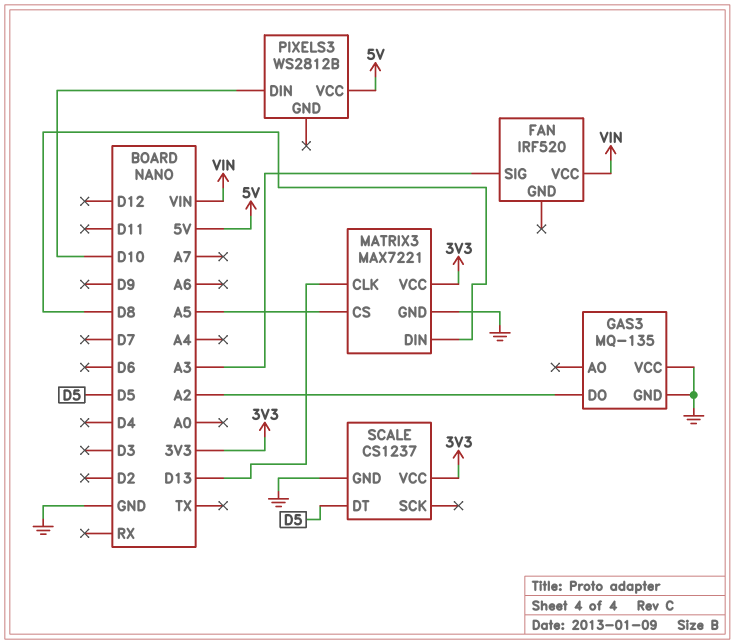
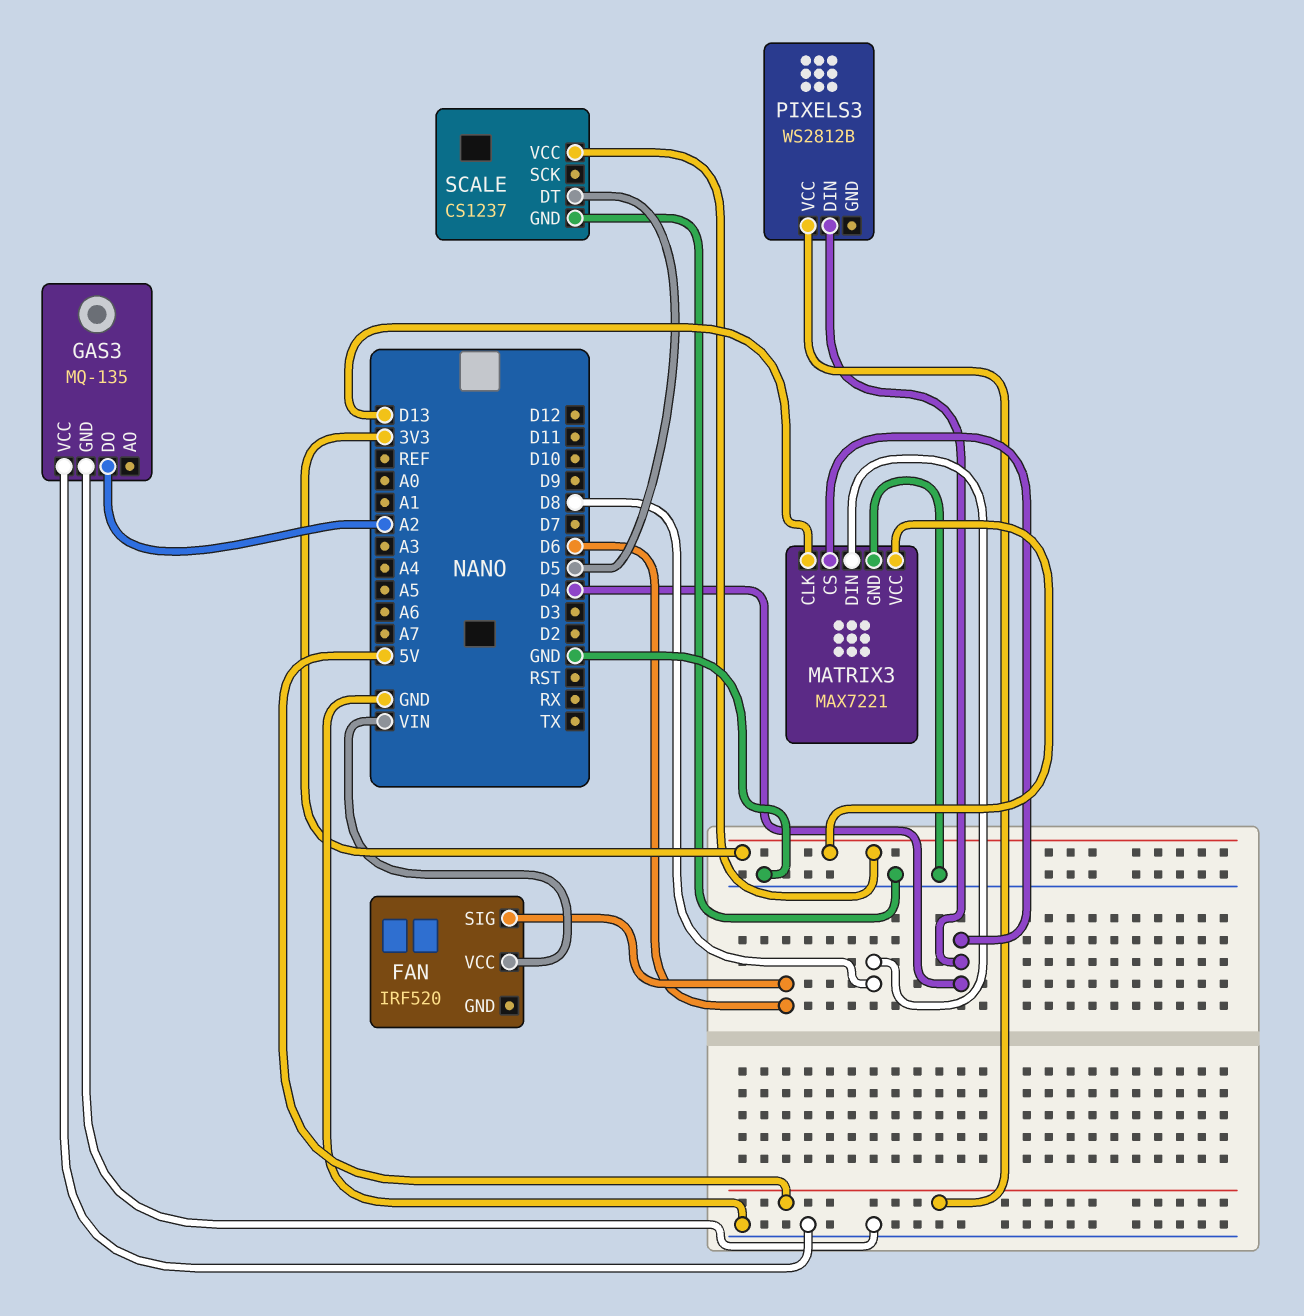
FAN pin SIG: A3 -> D6
MATRIX3 pin CS: A5 -> D4
PIXELS3 pin DIN: D10 -> D4

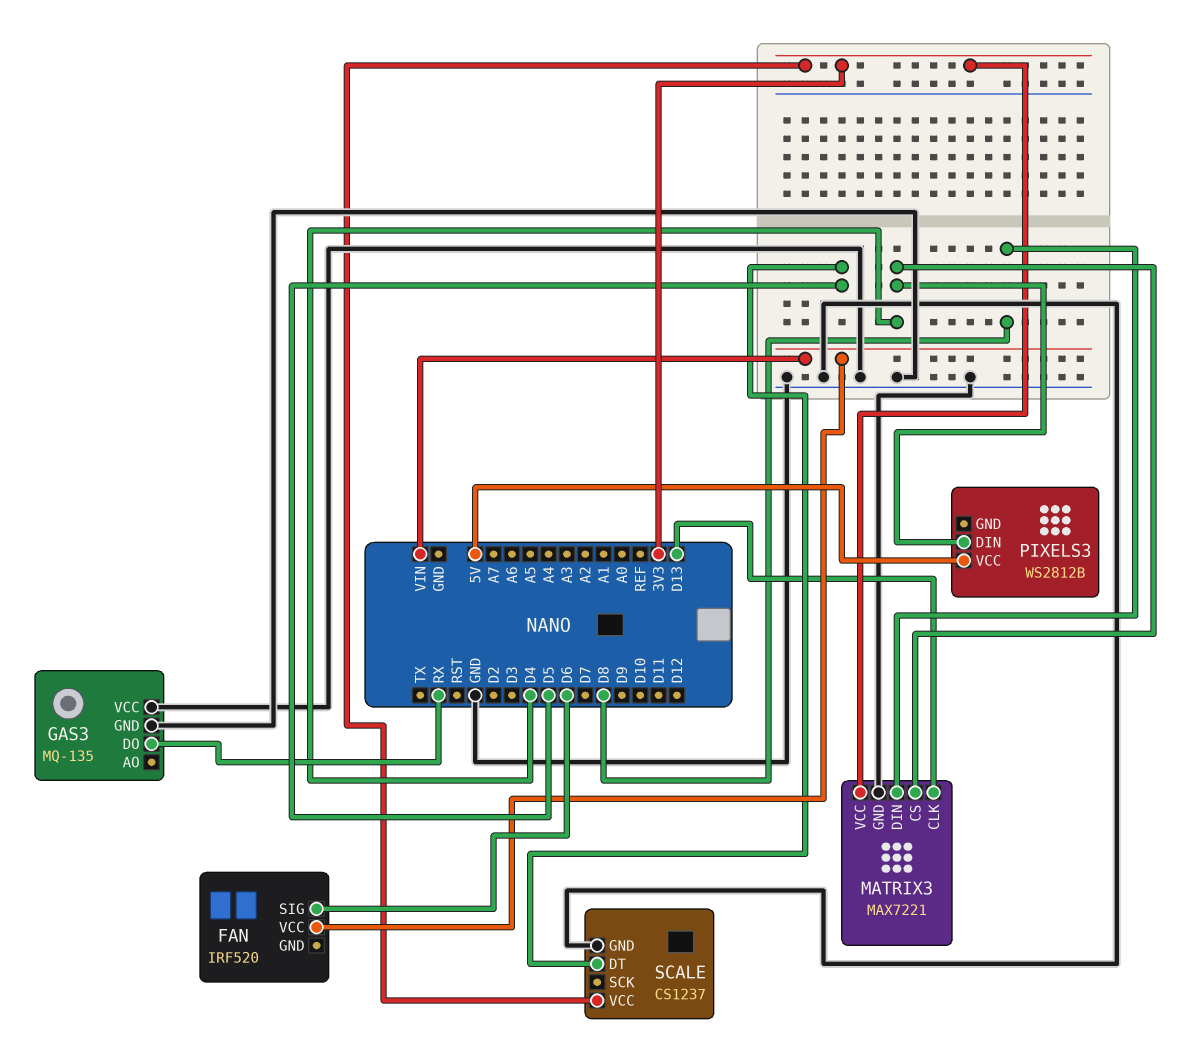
GAS3 pin DO: A2 -> RX

